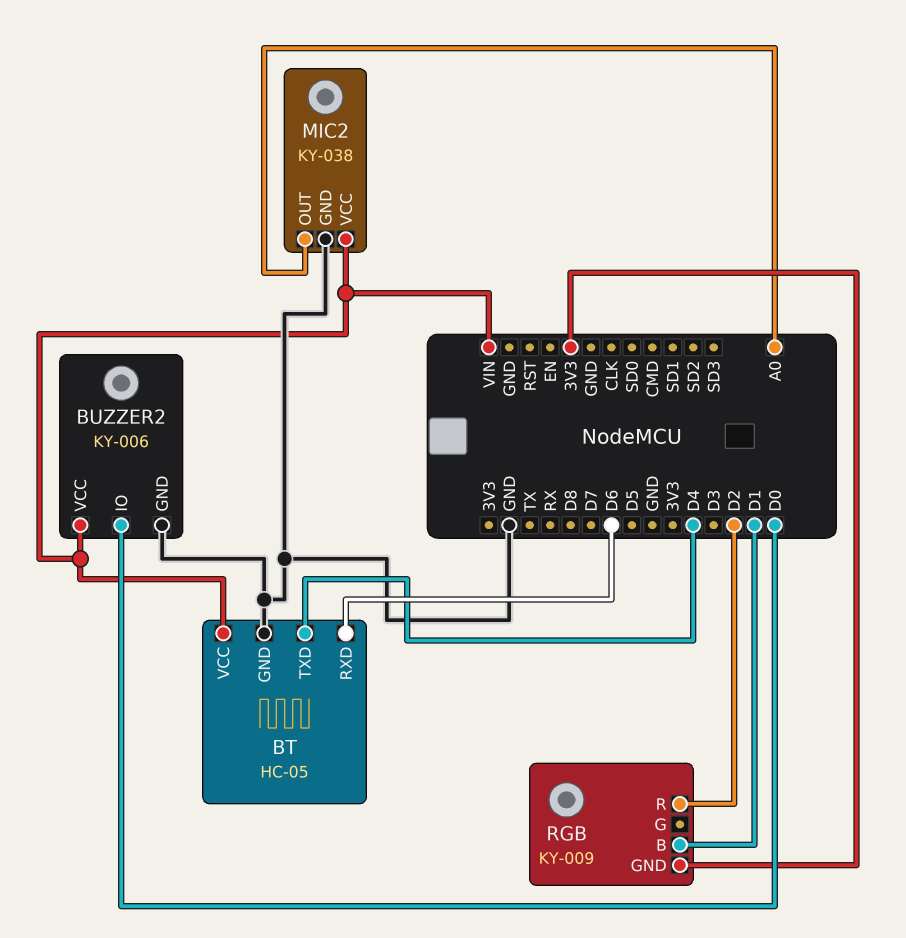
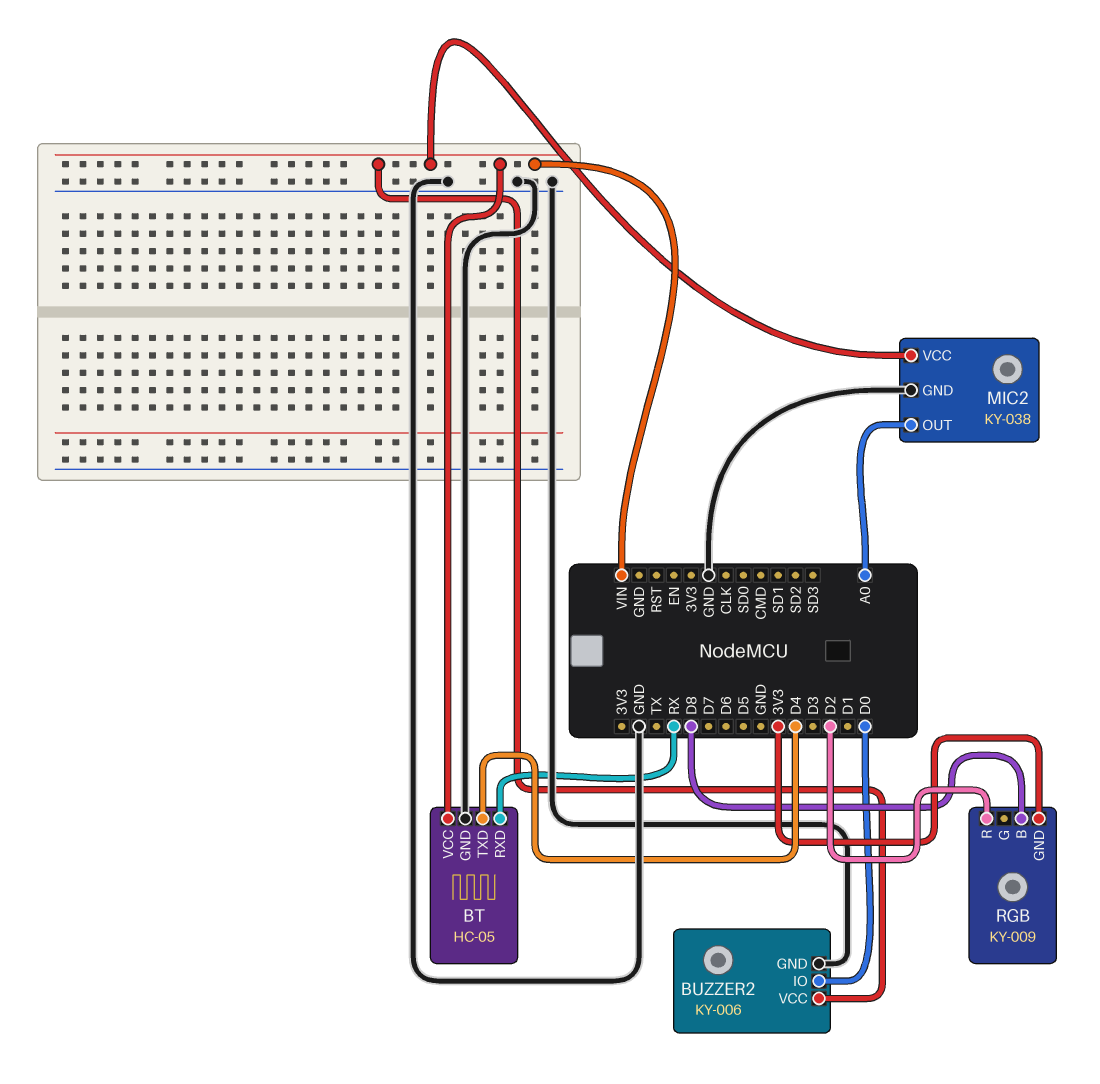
BT pin RXD: D6 -> RX
RGB pin B: D1 -> D8

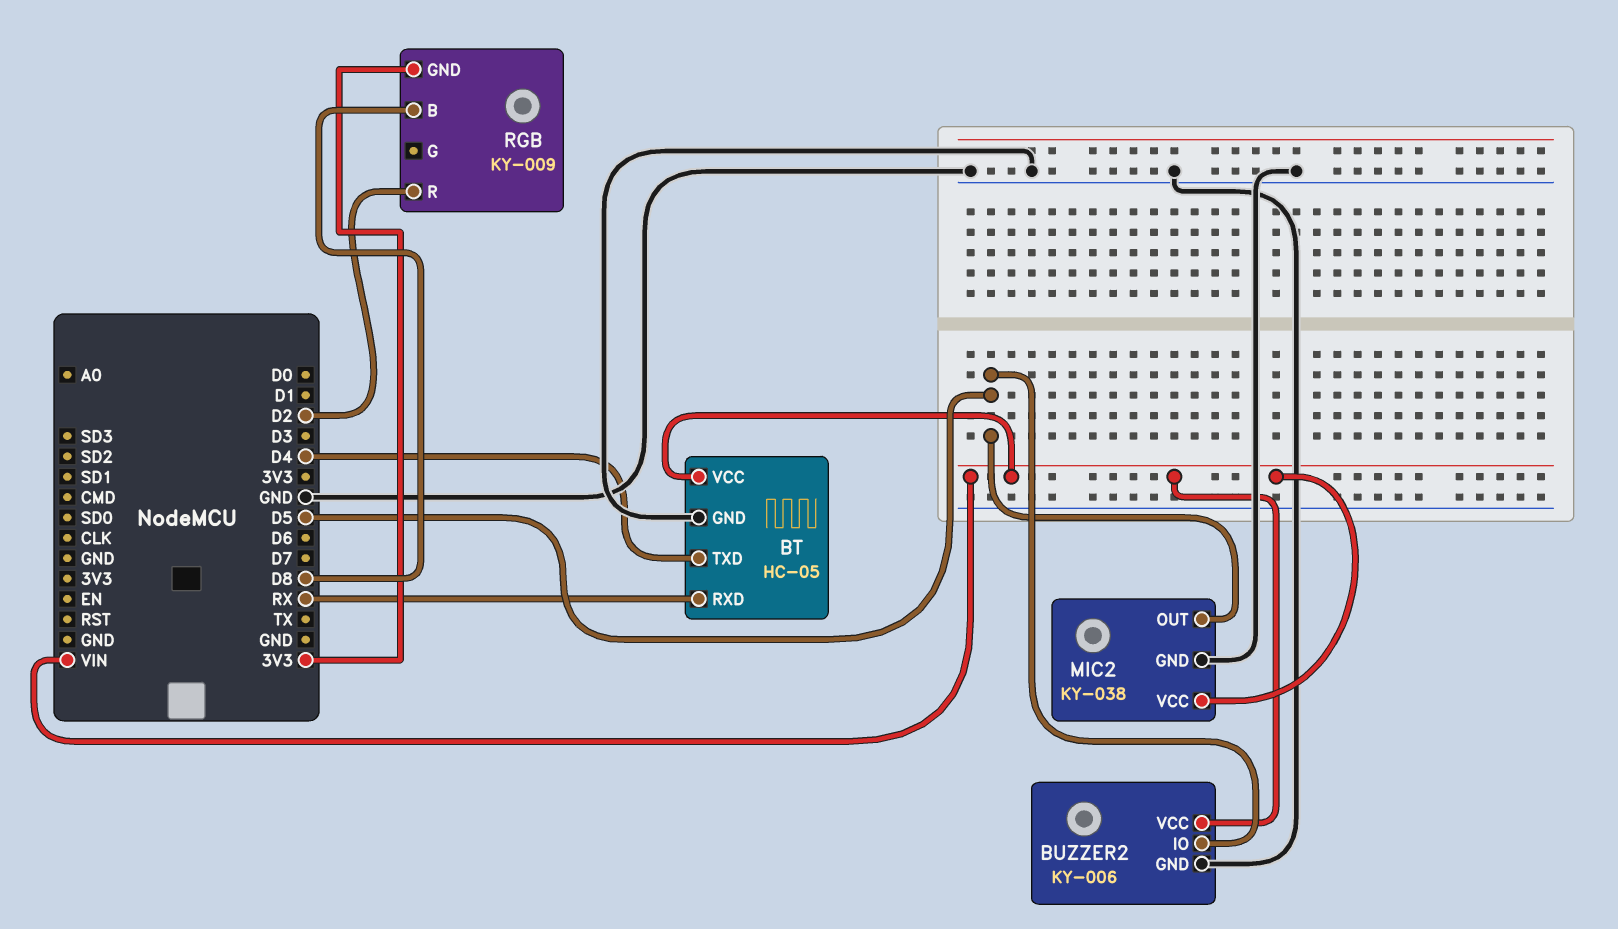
BUZZER2 pin IO: D0 -> D5
MIC2 pin OUT: A0 -> D5

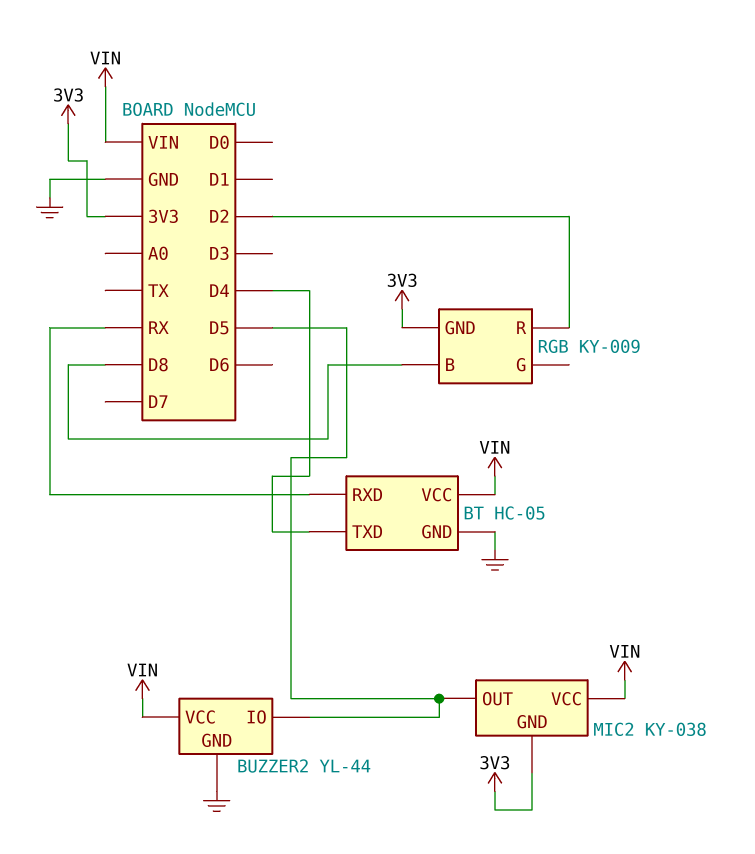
BUZZER2: KY-006 -> YL-44
MIC2 pin GND: GND -> 3V3

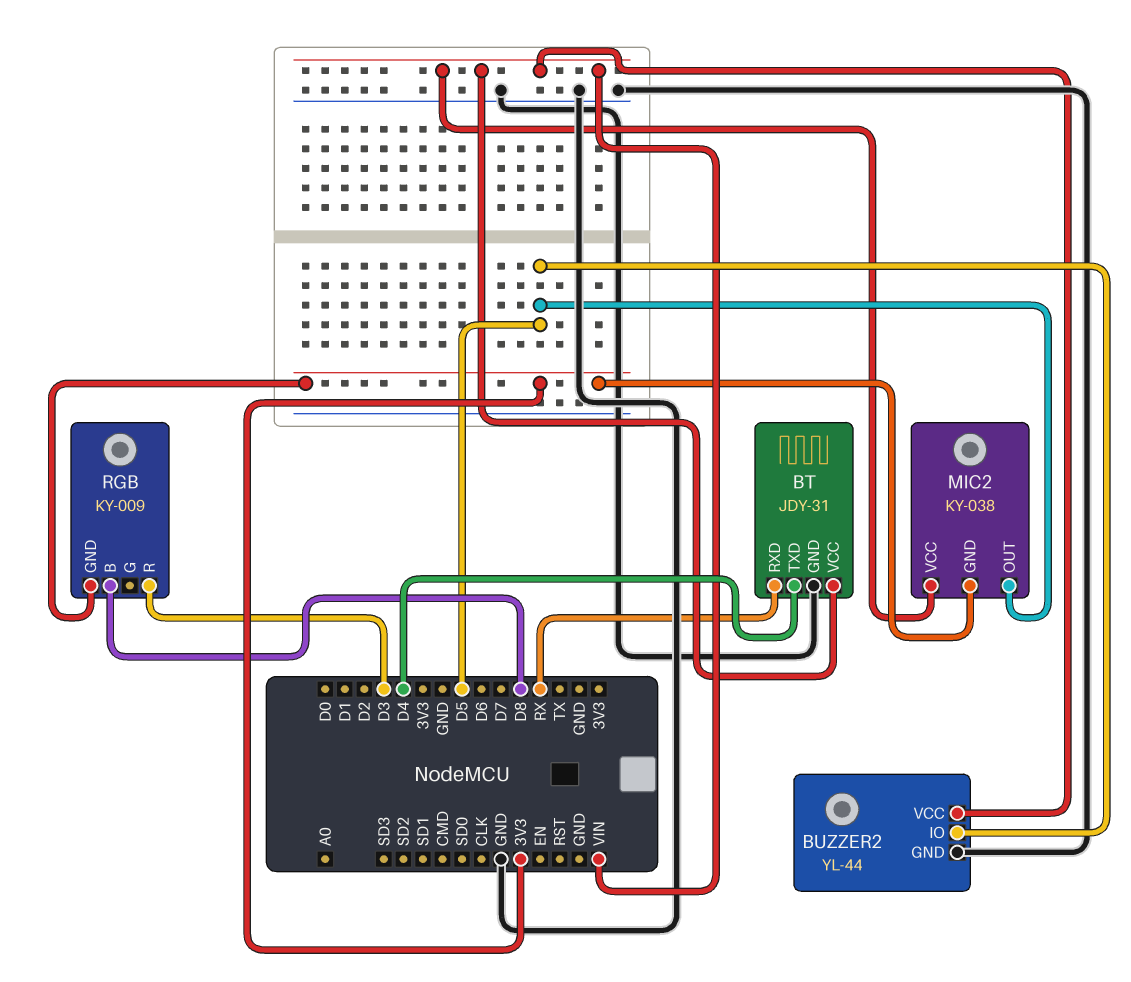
BT: HC-05 -> JDY-31
RGB pin R: D2 -> D3

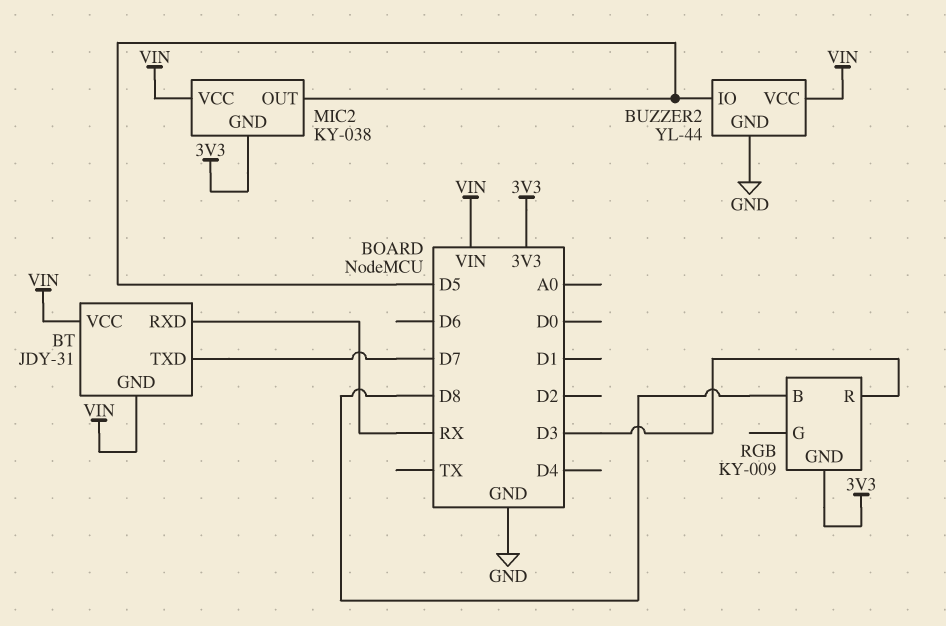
BT pin GND: GND -> VIN
BT pin TXD: D4 -> D7

